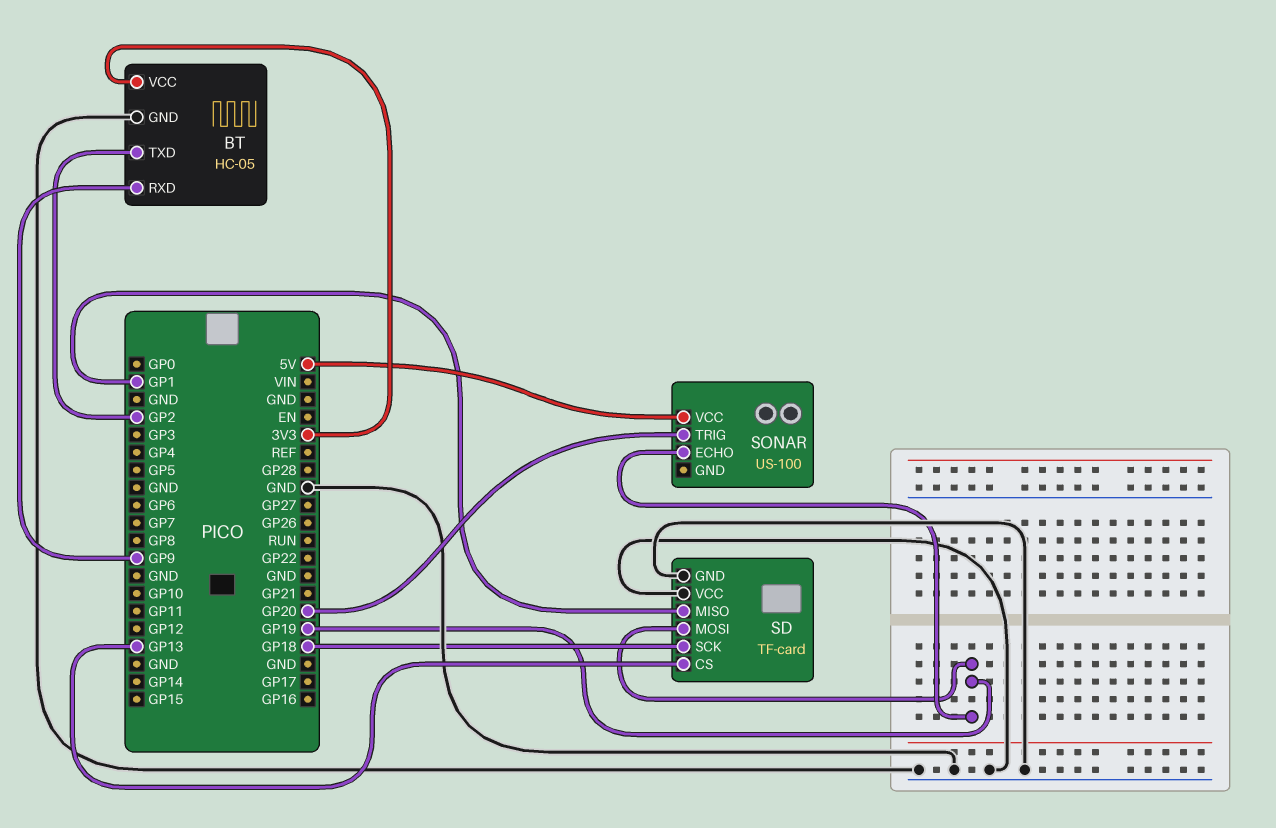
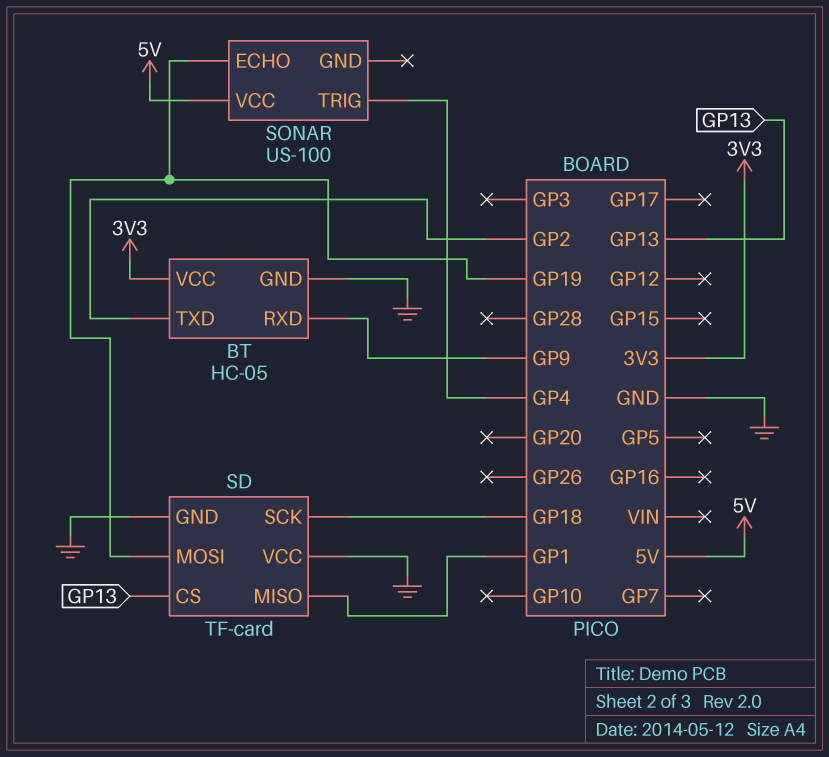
SONAR pin TRIG: GP20 -> GP4

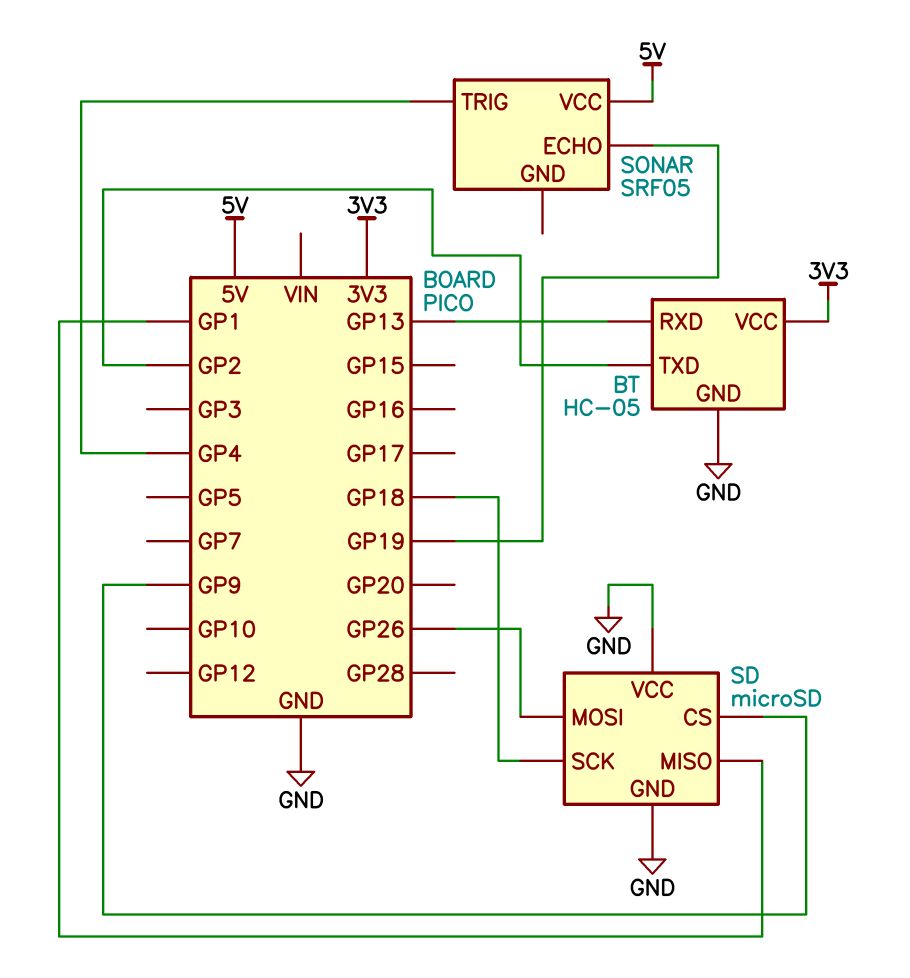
BT pin RXD: GP9 -> GP13
SD: TF-card -> microSD
SD pin CS: GP13 -> GP9
SD pin MOSI: GP19 -> GP26
SONAR: US-100 -> SRF05

